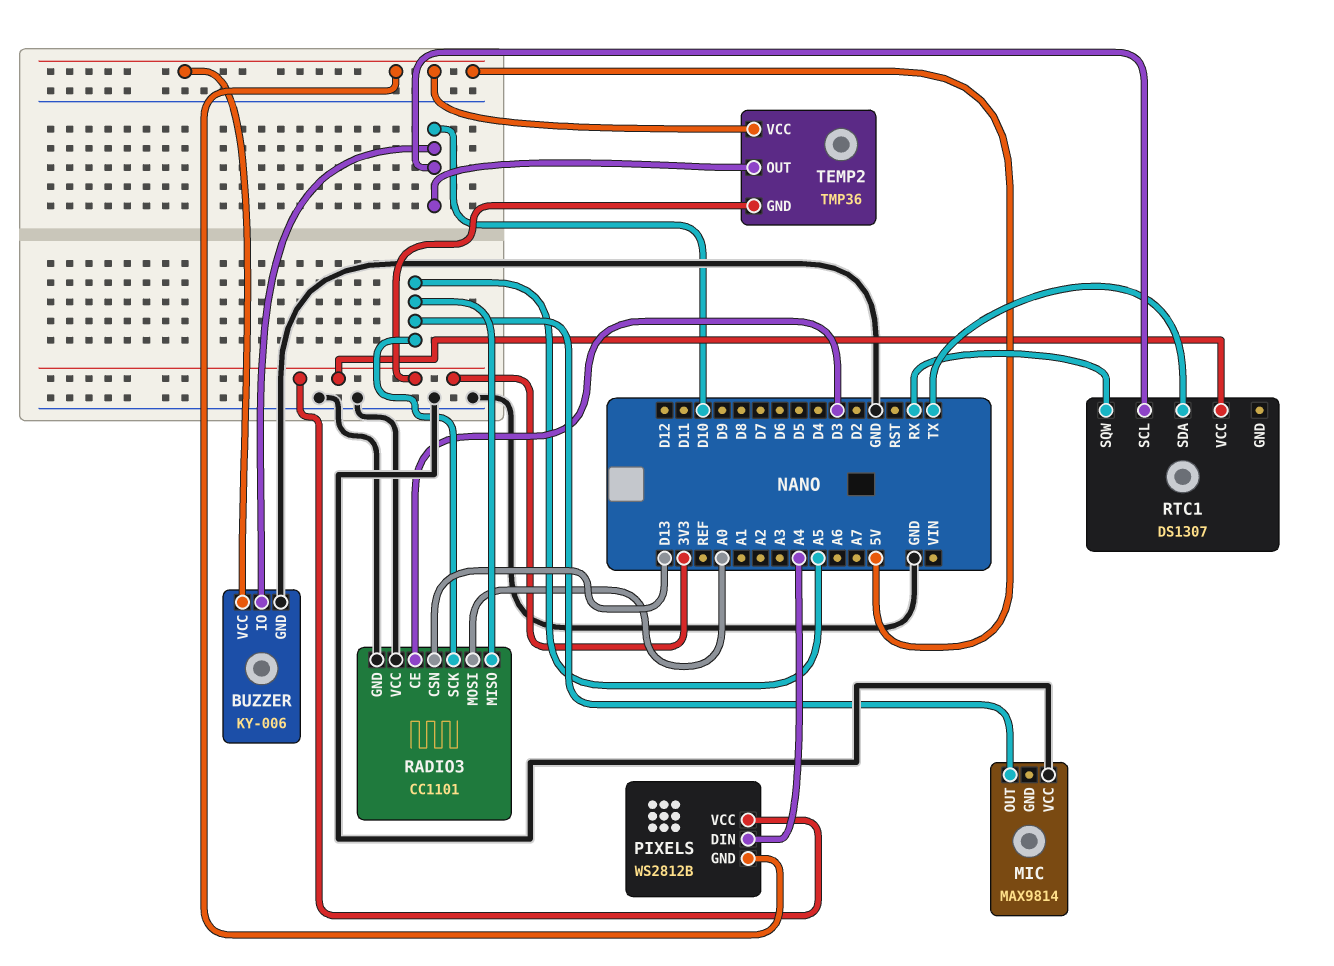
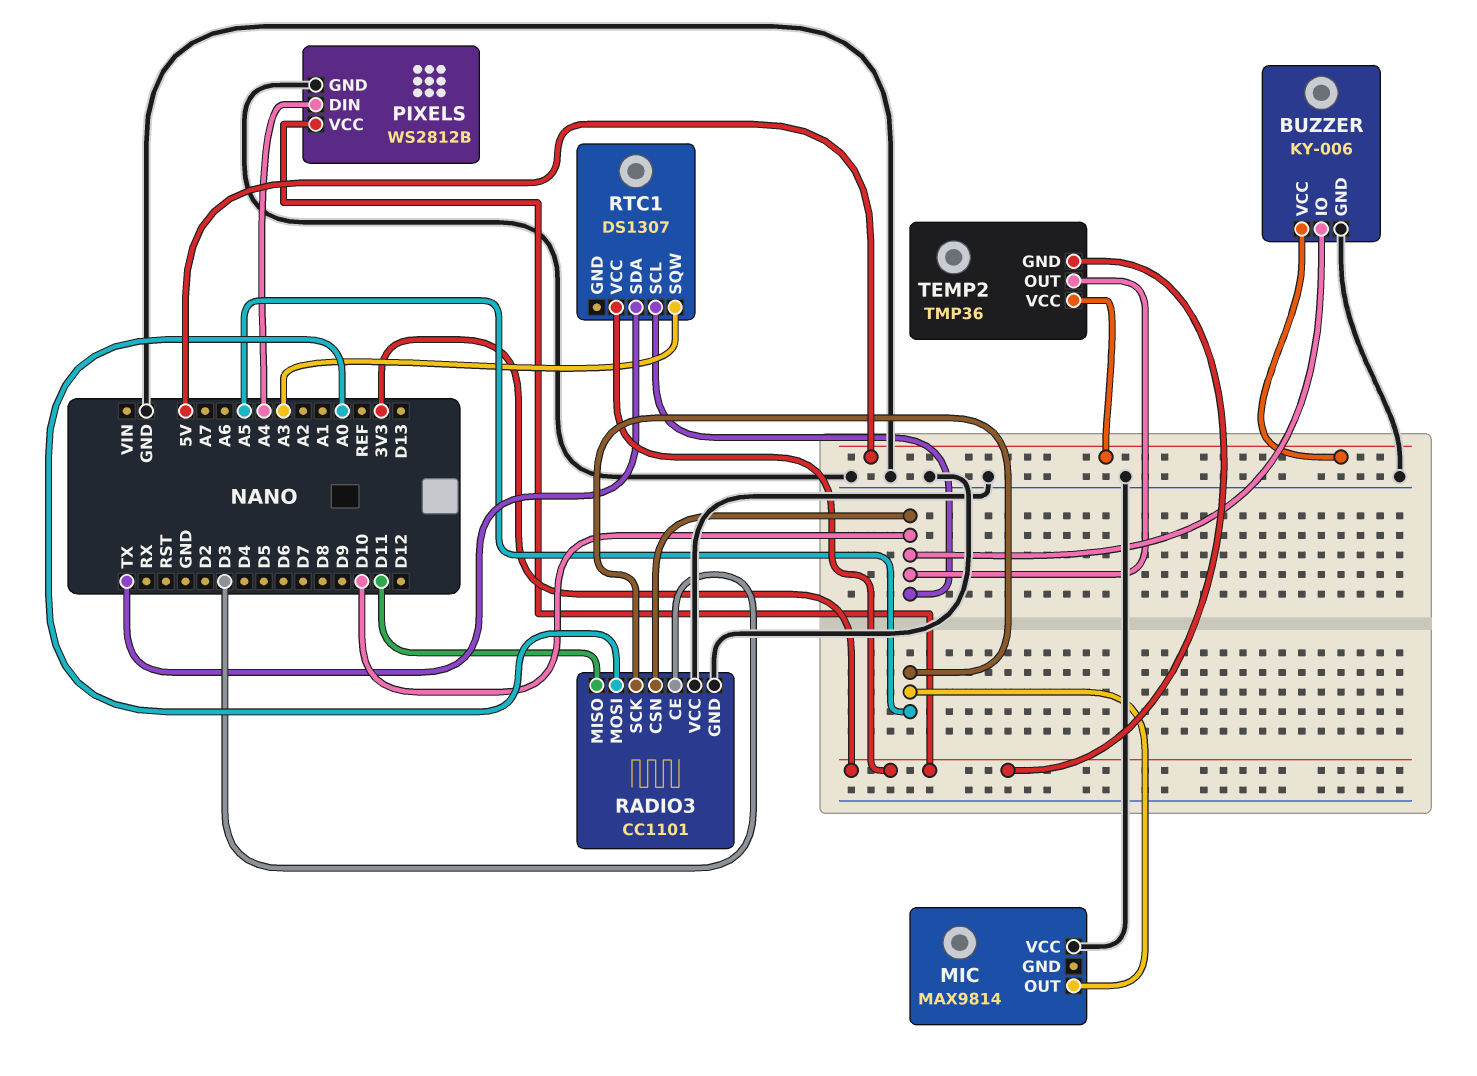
PIXELS pin GND: 5V -> GND
RADIO3 pin CSN: D13 -> D10
RADIO3 pin MISO: A5 -> D11
RTC1 pin SQW: RX -> A3

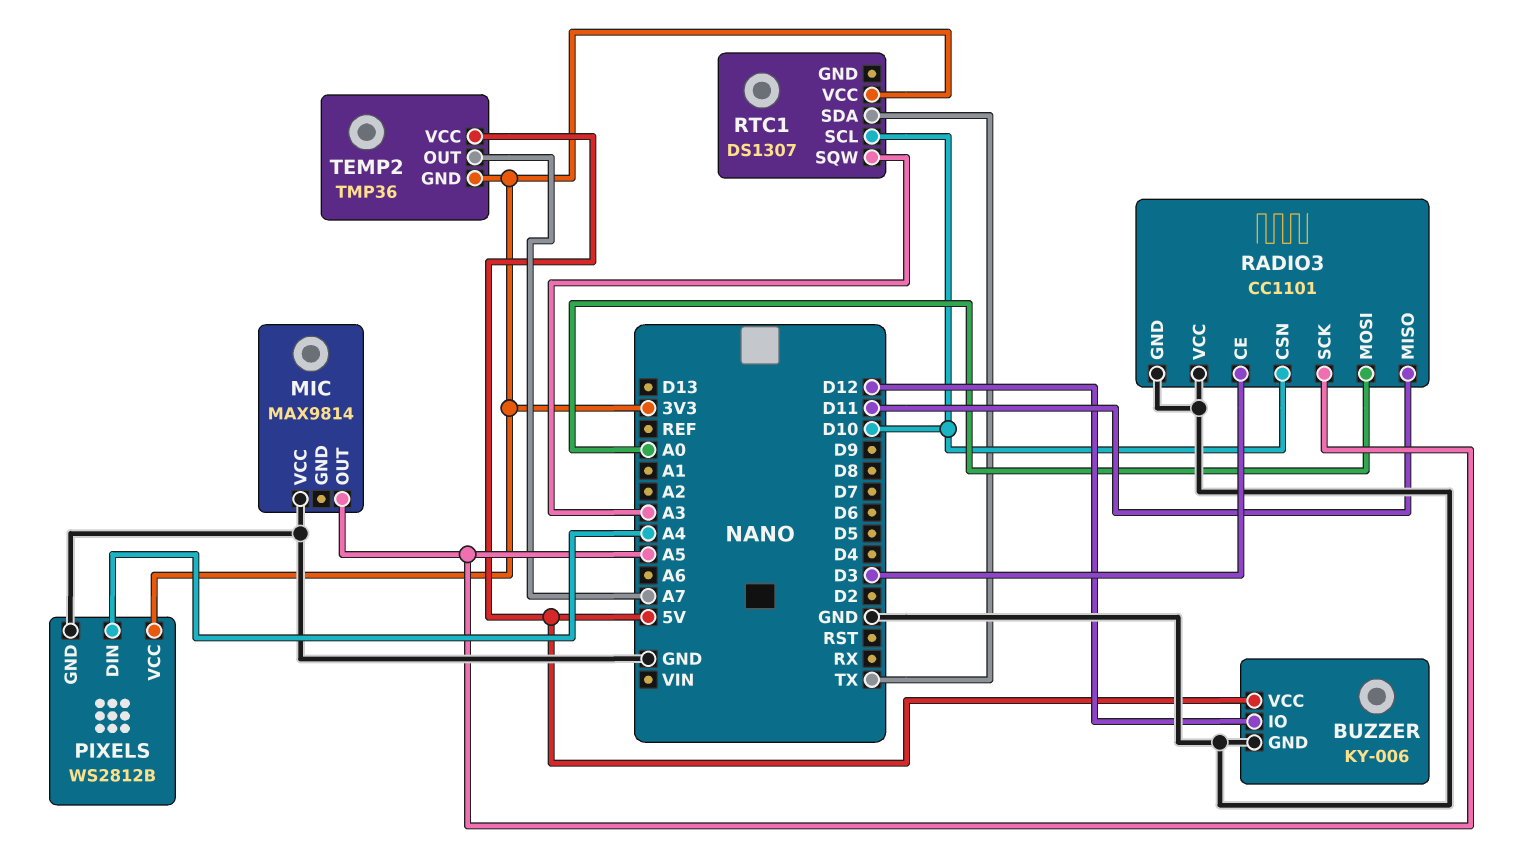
BUZZER pin IO: D10 -> D12
TEMP2 pin OUT: D10 -> A7

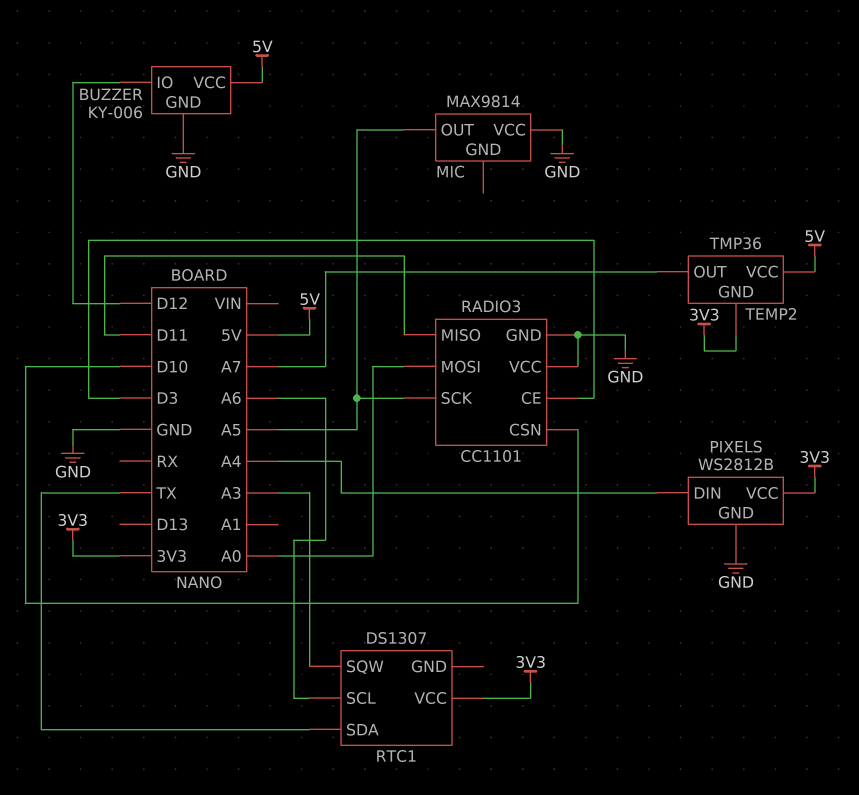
RTC1 pin SCL: D10 -> A6

